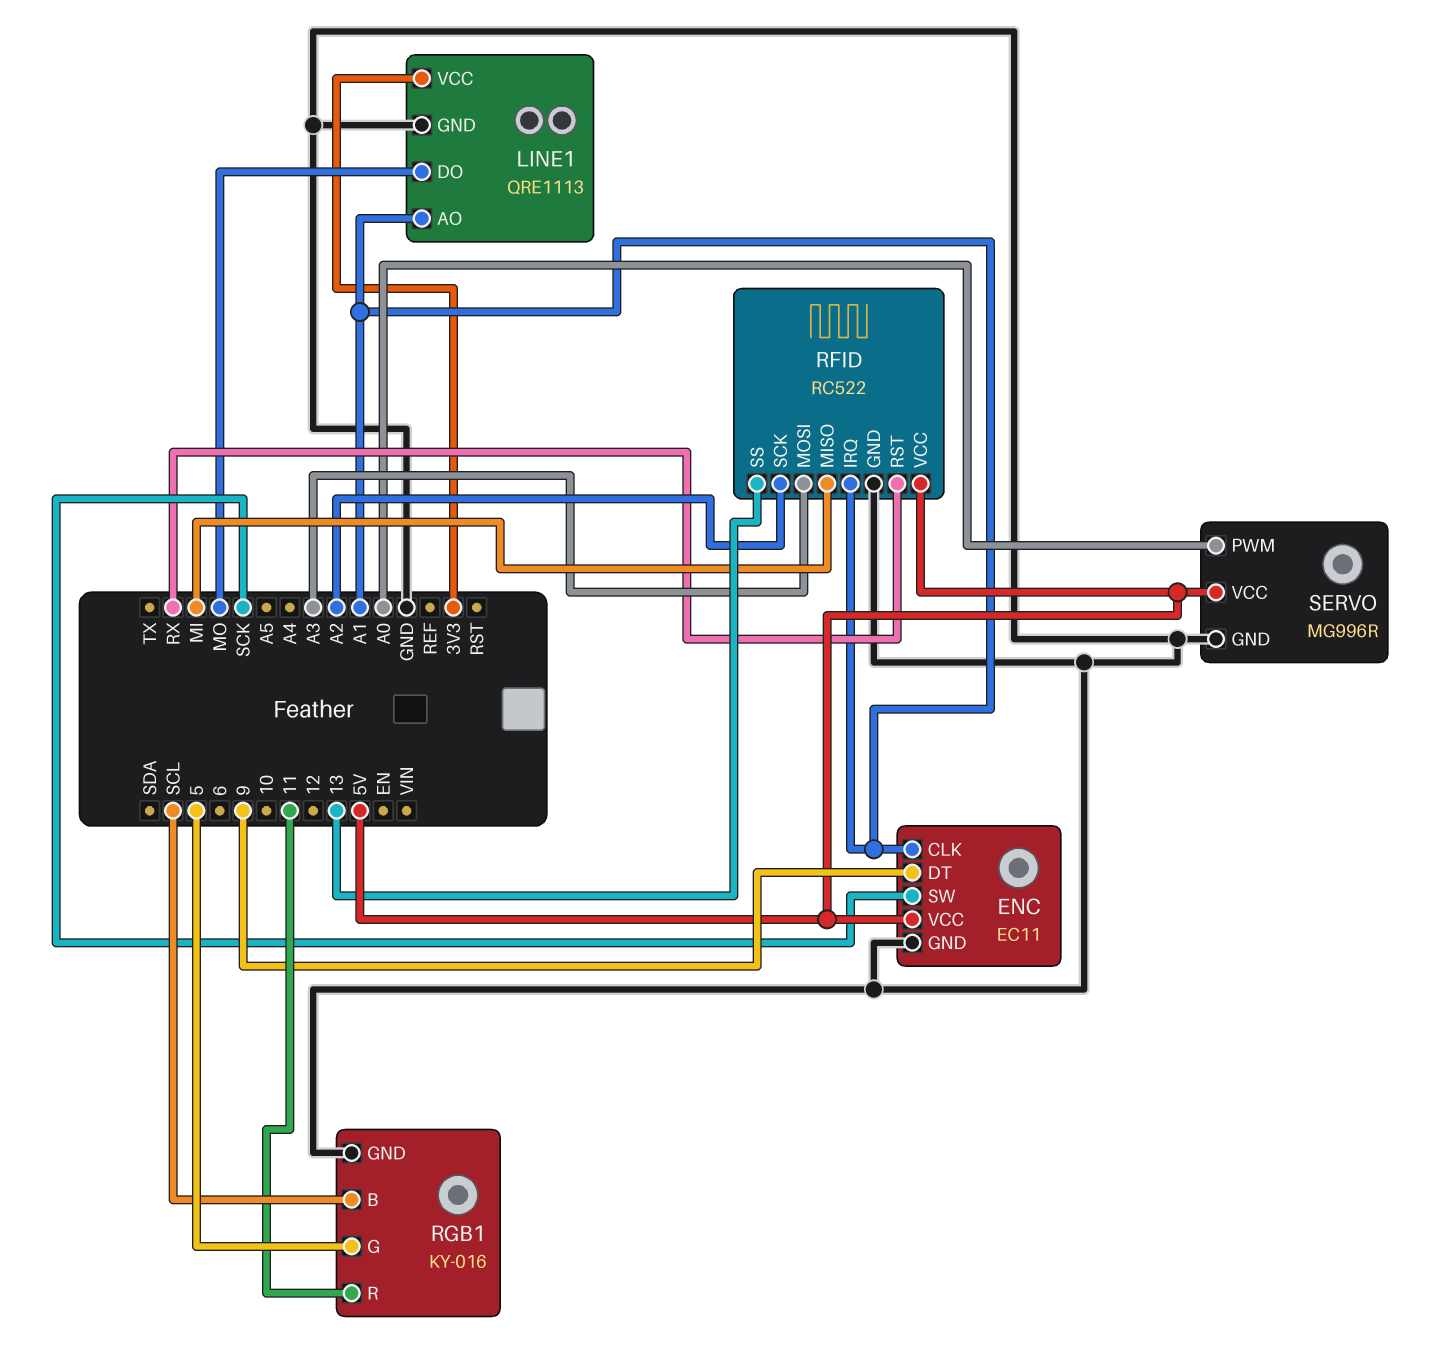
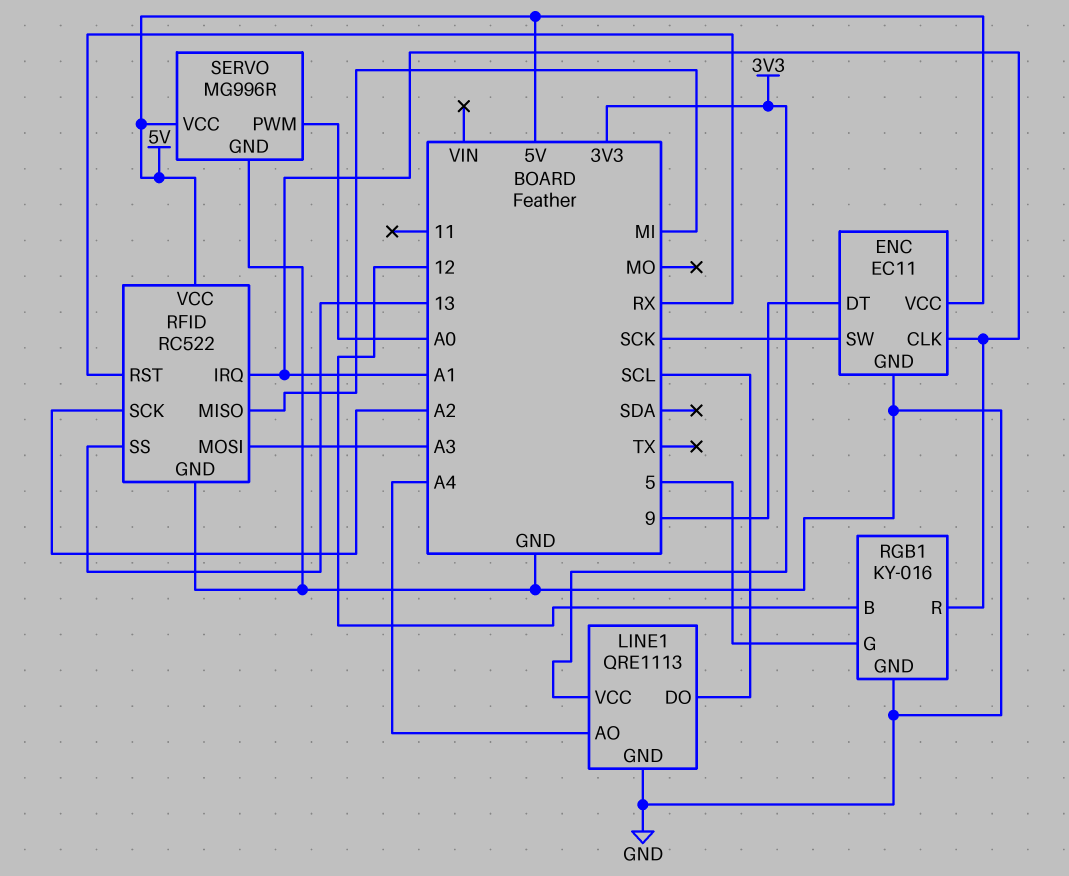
LINE1 pin AO: A1 -> A4
LINE1 pin DO: MO -> SCL
RGB1 pin B: SCL -> 12
RGB1 pin R: 11 -> A1

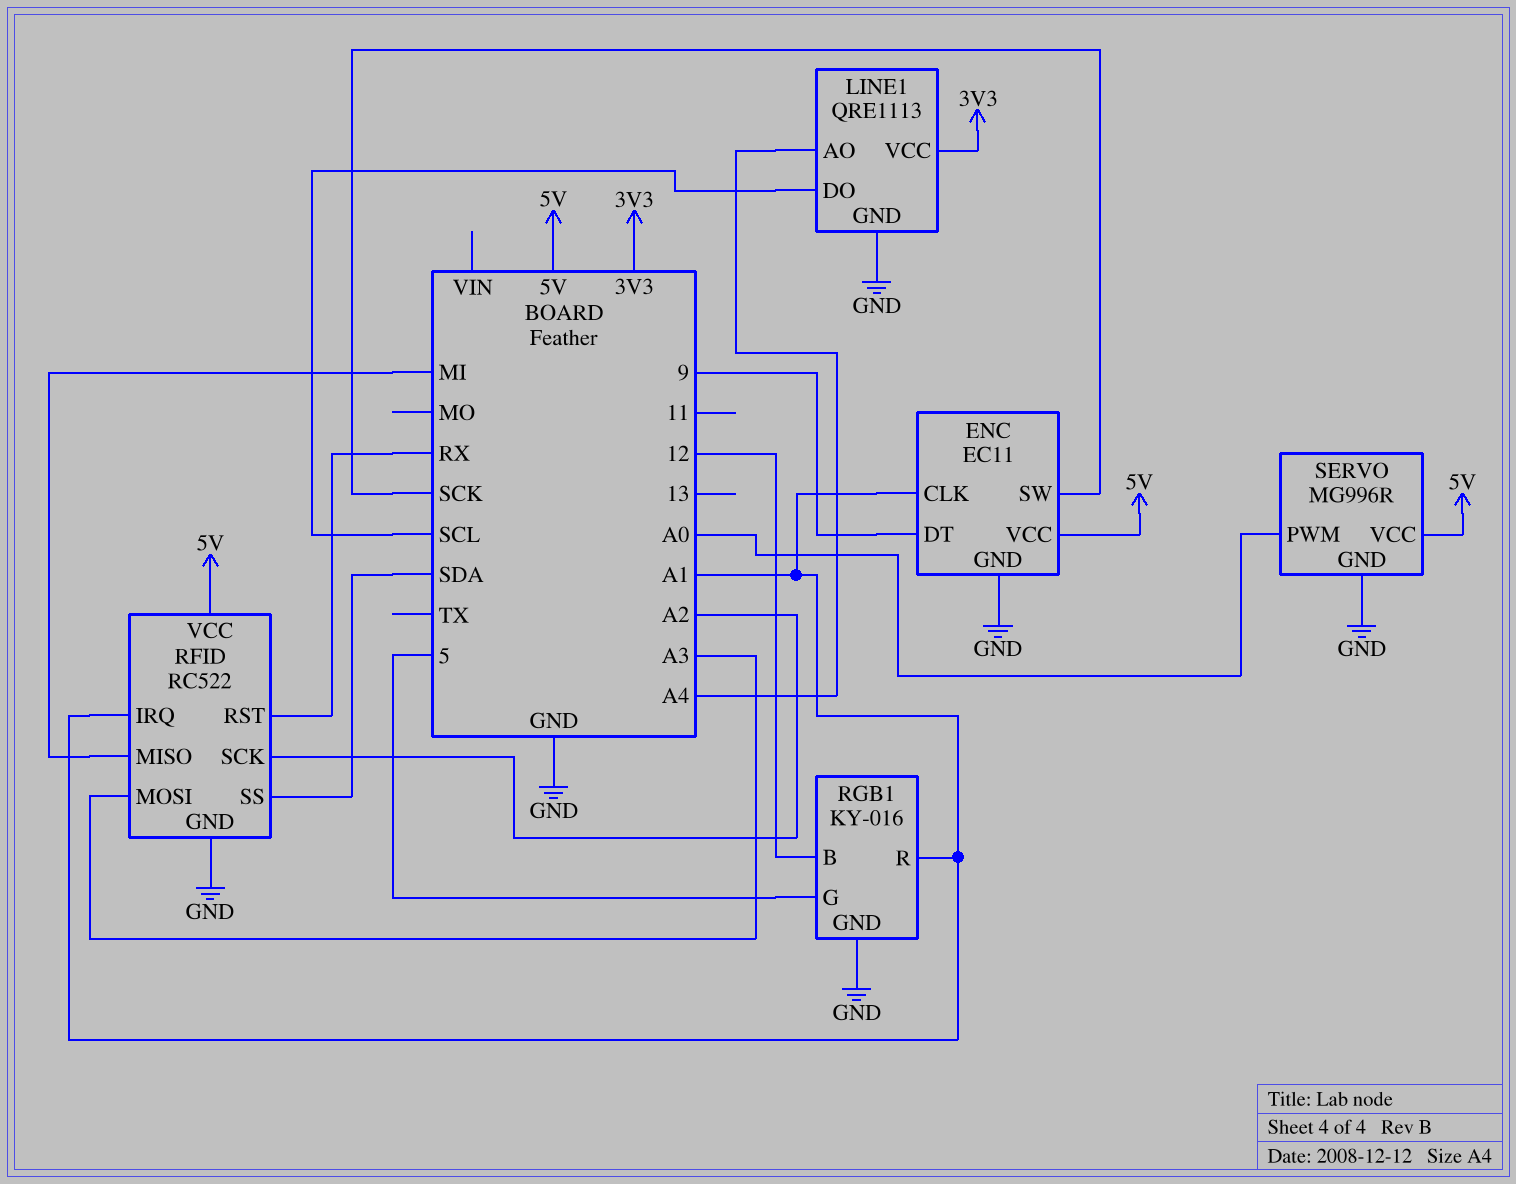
RFID pin SS: 13 -> SDA

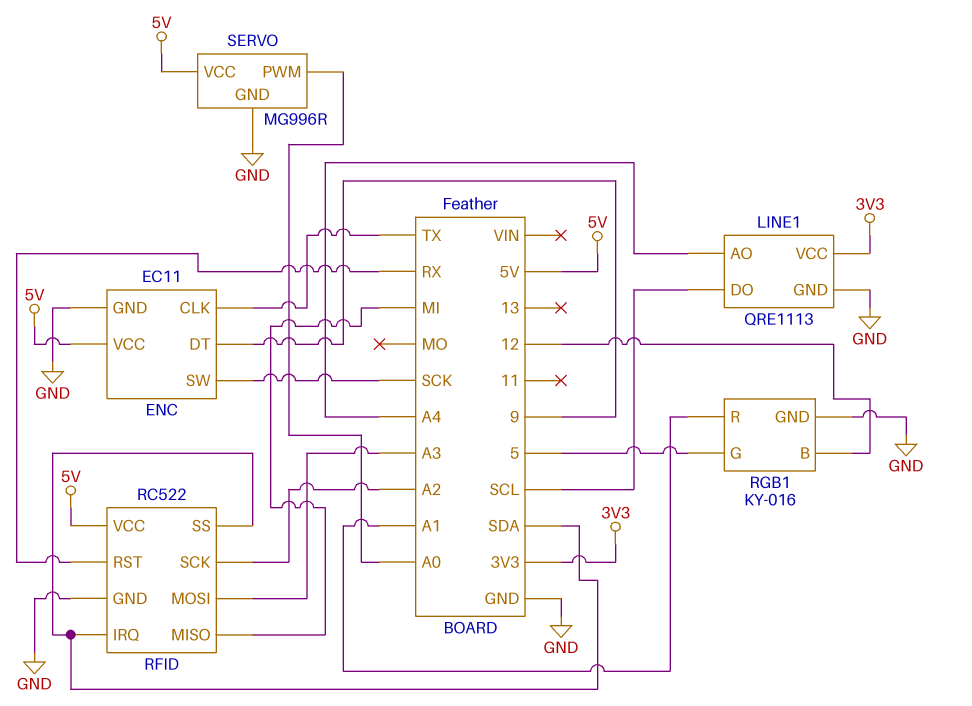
ENC pin CLK: A1 -> TX
RFID pin IRQ: A1 -> SDA

